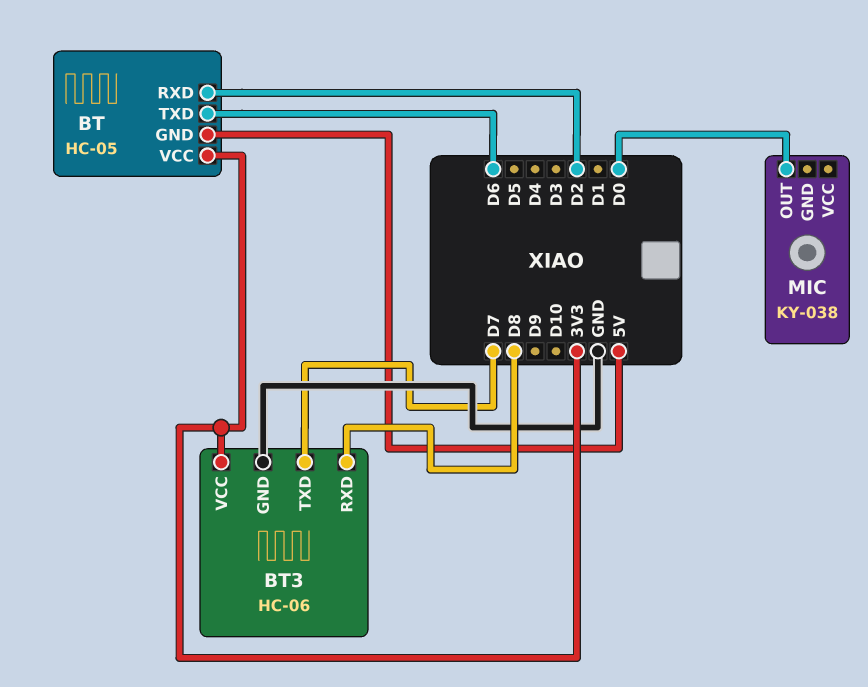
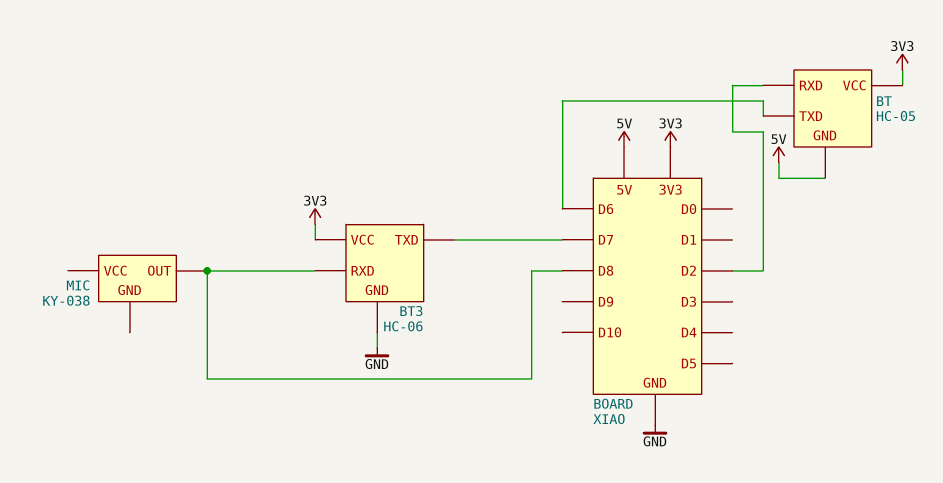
MIC pin OUT: D0 -> D8

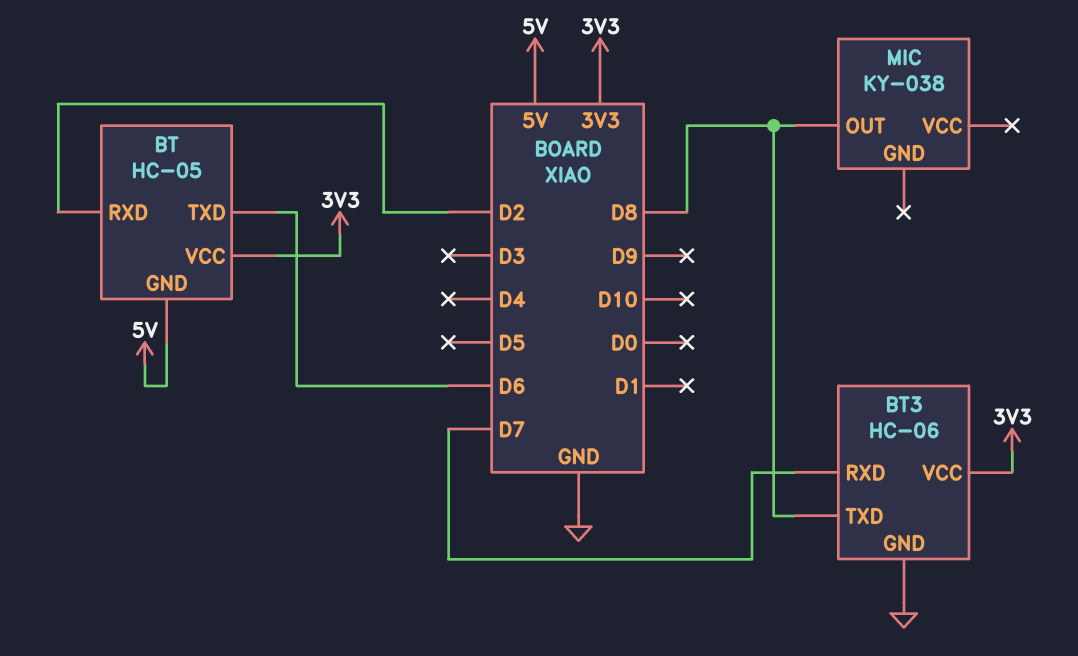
BT3 pin RXD: D8 -> D7
BT3 pin TXD: D7 -> D8

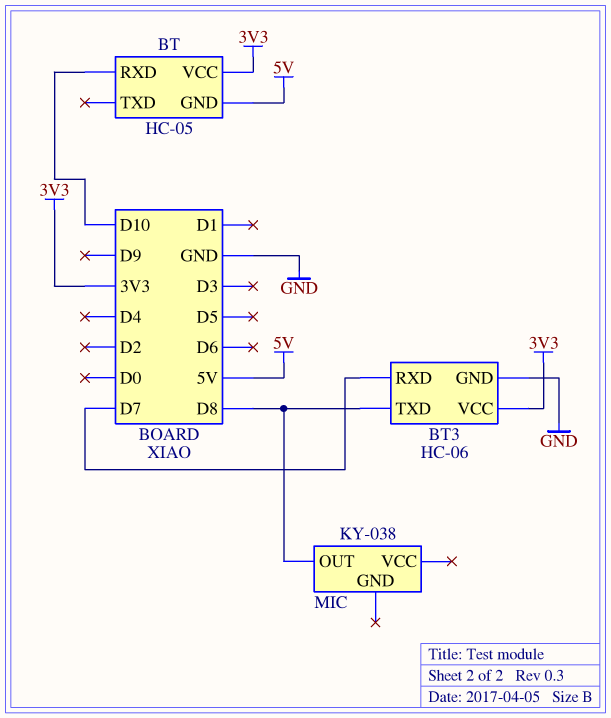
BT pin RXD: D2 -> D10
BT pin TXD: D6 -> none

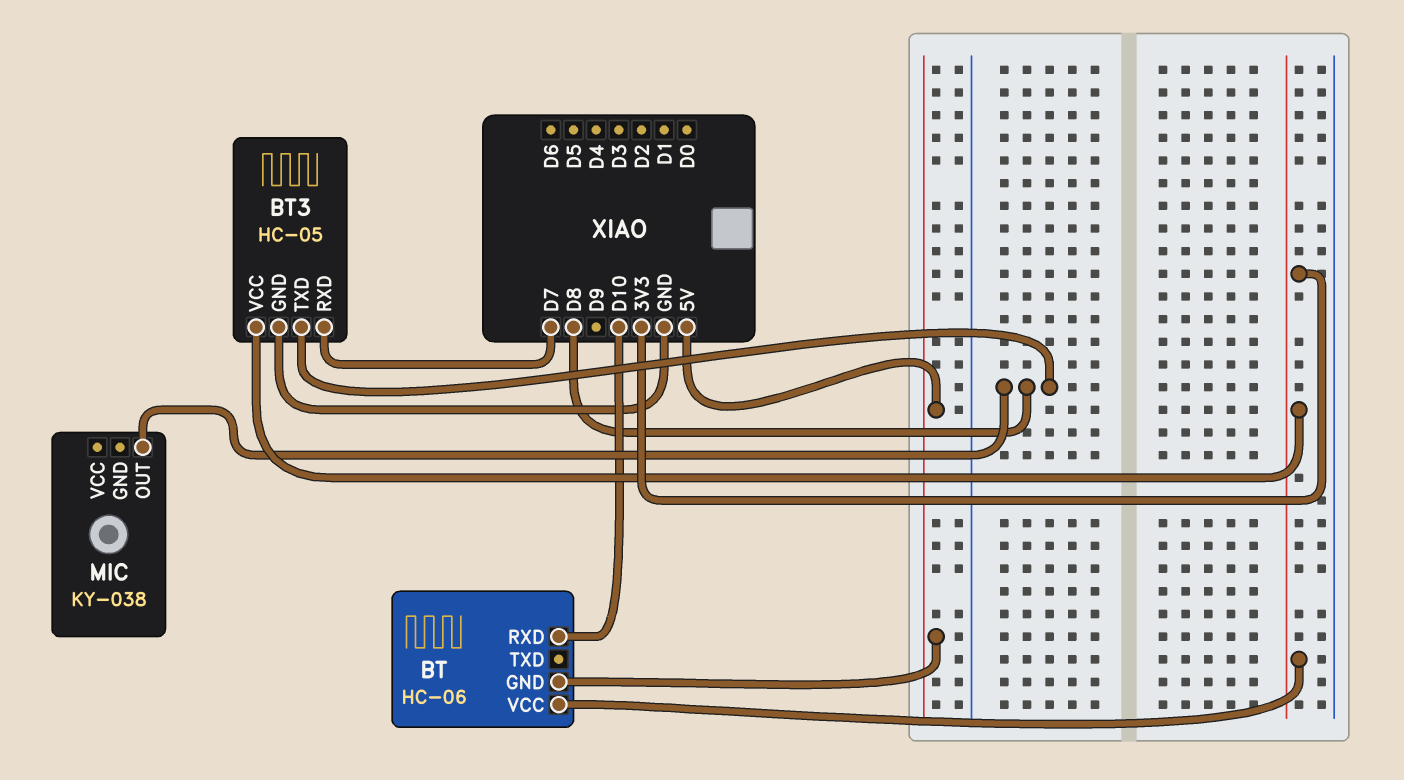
BT: HC-05 -> HC-06
BT3: HC-06 -> HC-05

